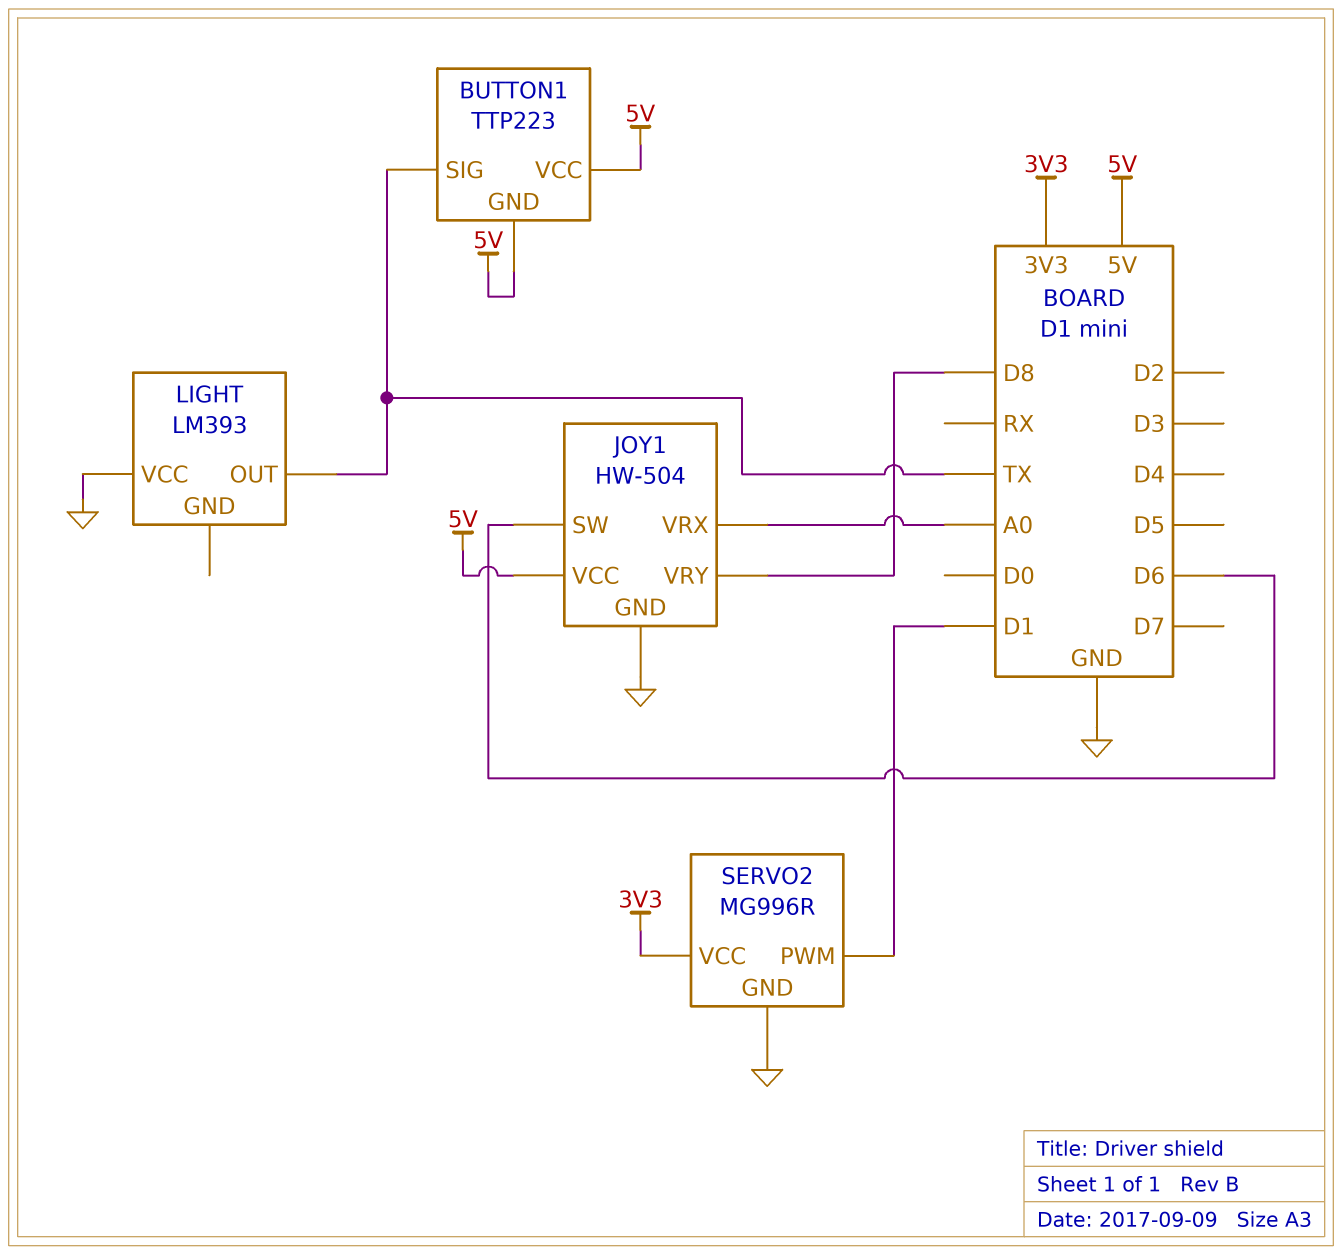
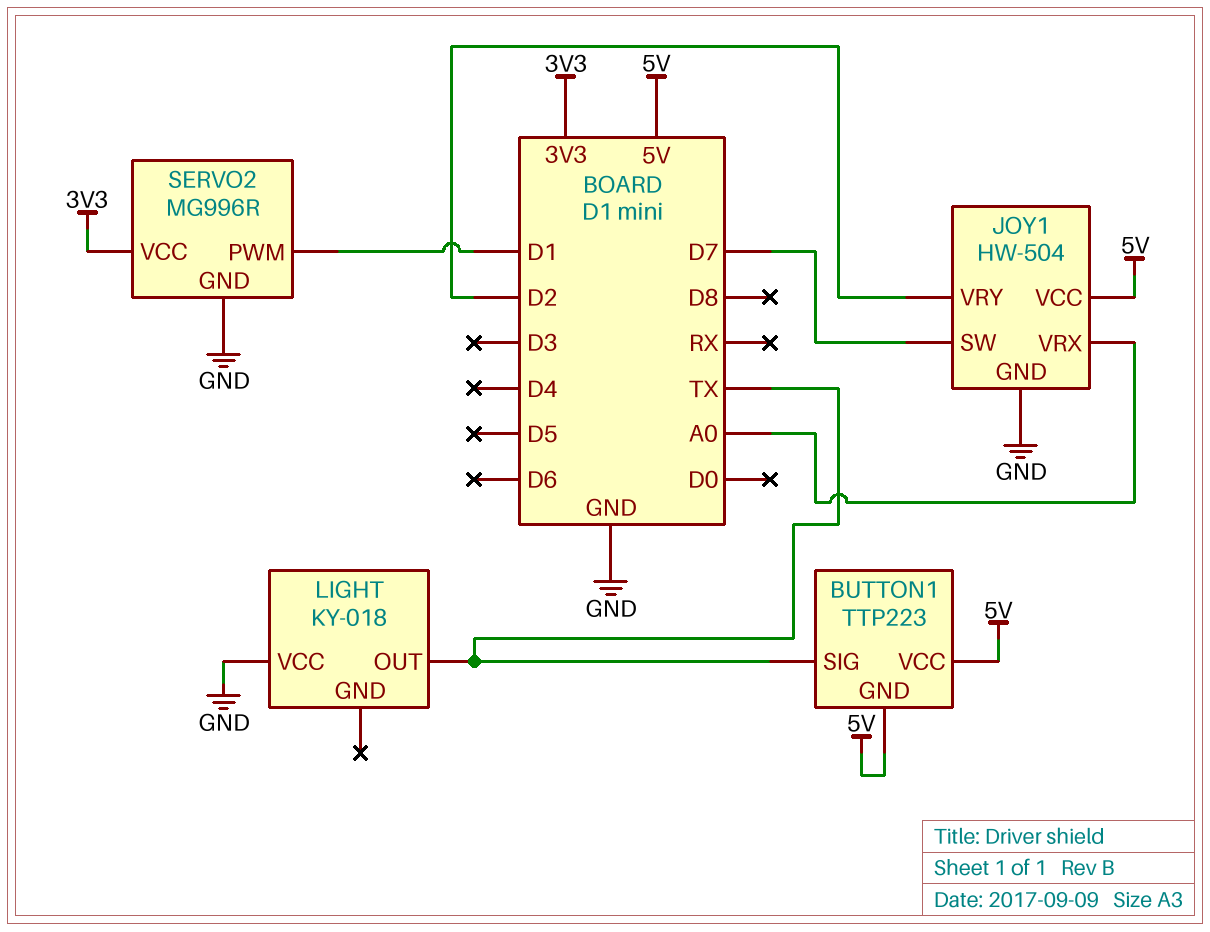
JOY1 pin SW: D6 -> D7
JOY1 pin VRY: D8 -> D2
LIGHT: LM393 -> KY-018

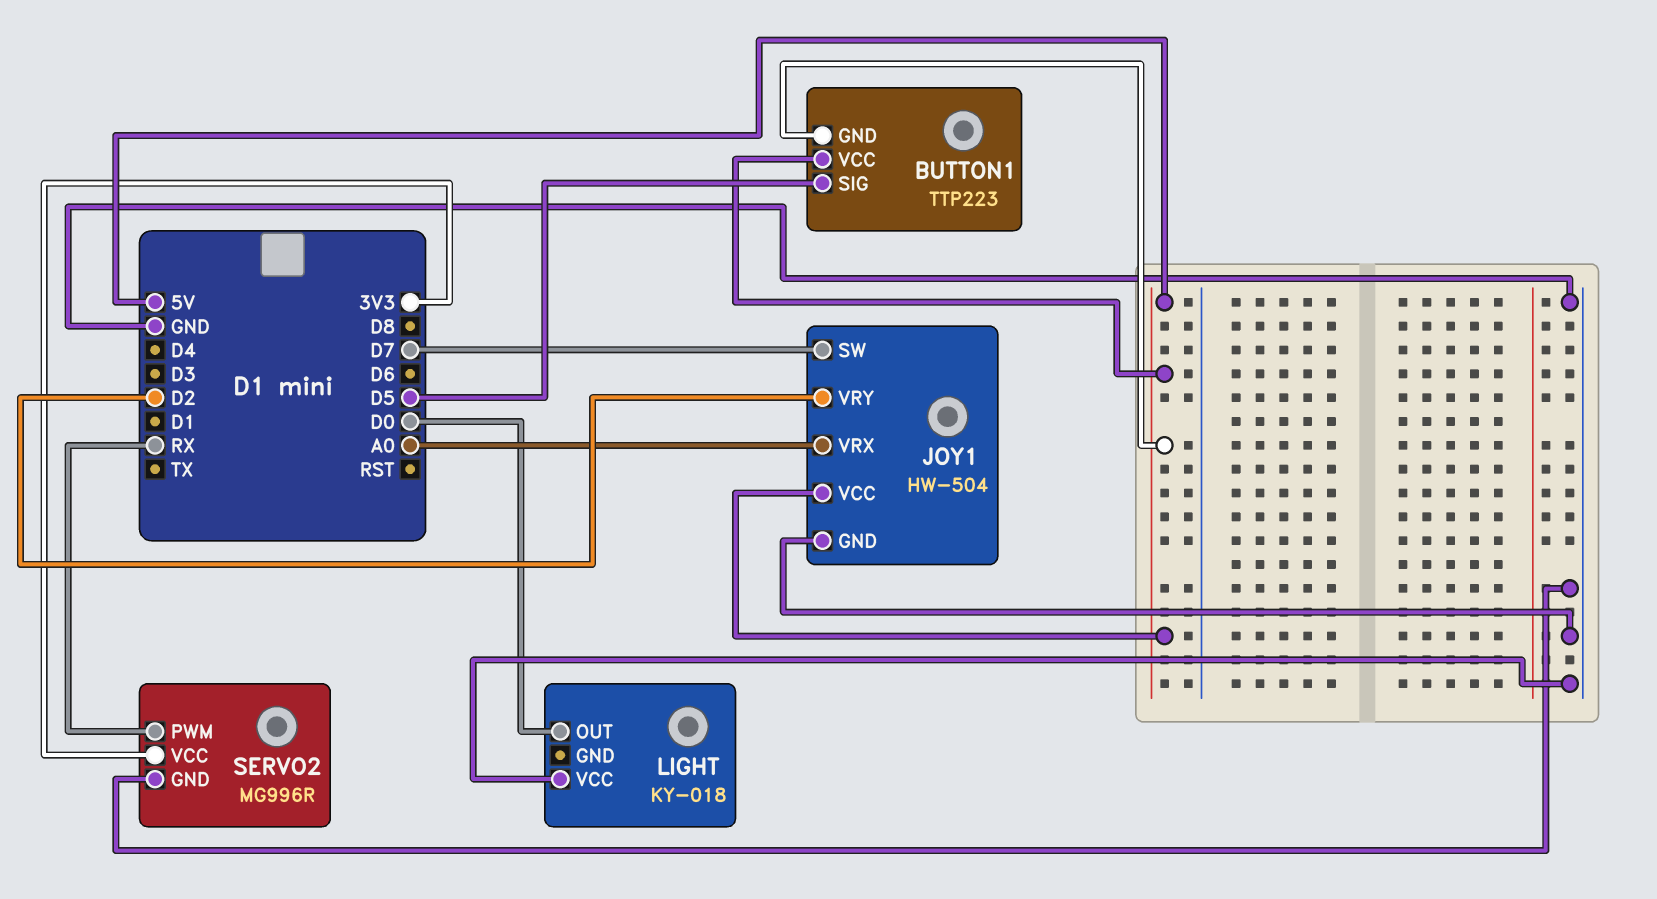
BUTTON1 pin SIG: TX -> D5
LIGHT pin OUT: TX -> D0
SERVO2 pin PWM: D1 -> RX

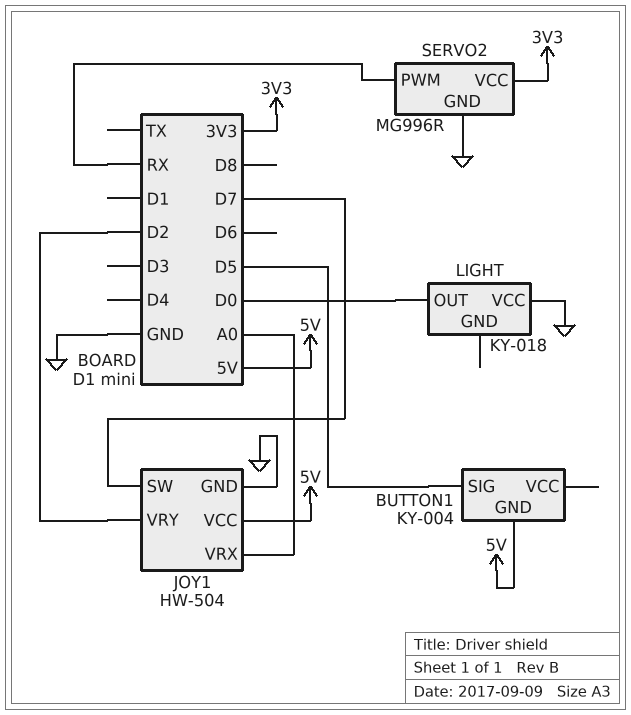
BUTTON1: TTP223 -> KY-004
BUTTON1 pin VCC: 5V -> none

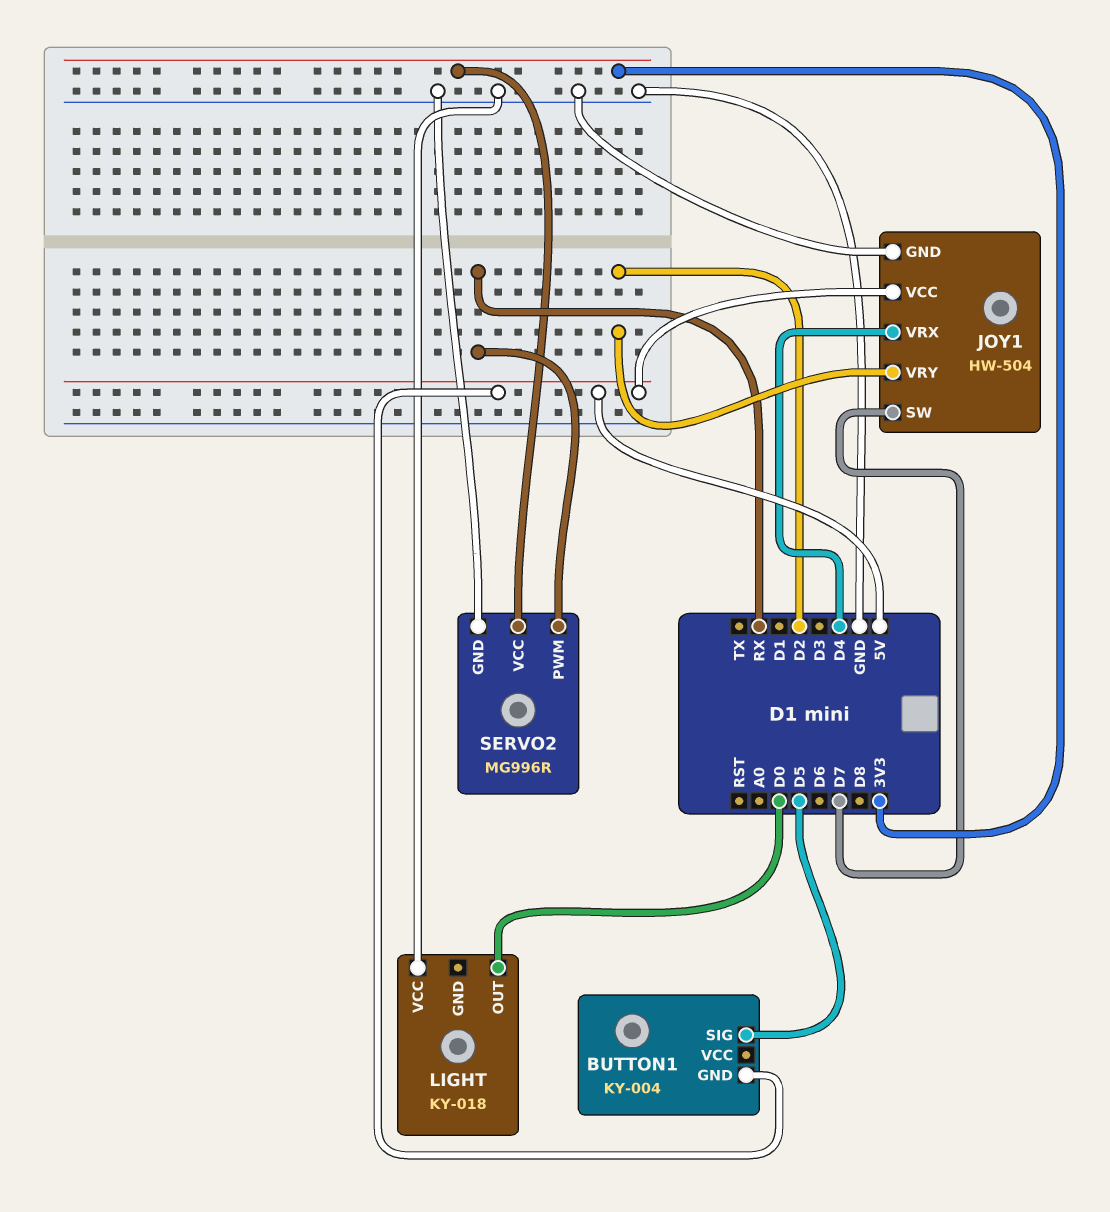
JOY1 pin VRX: A0 -> D4

